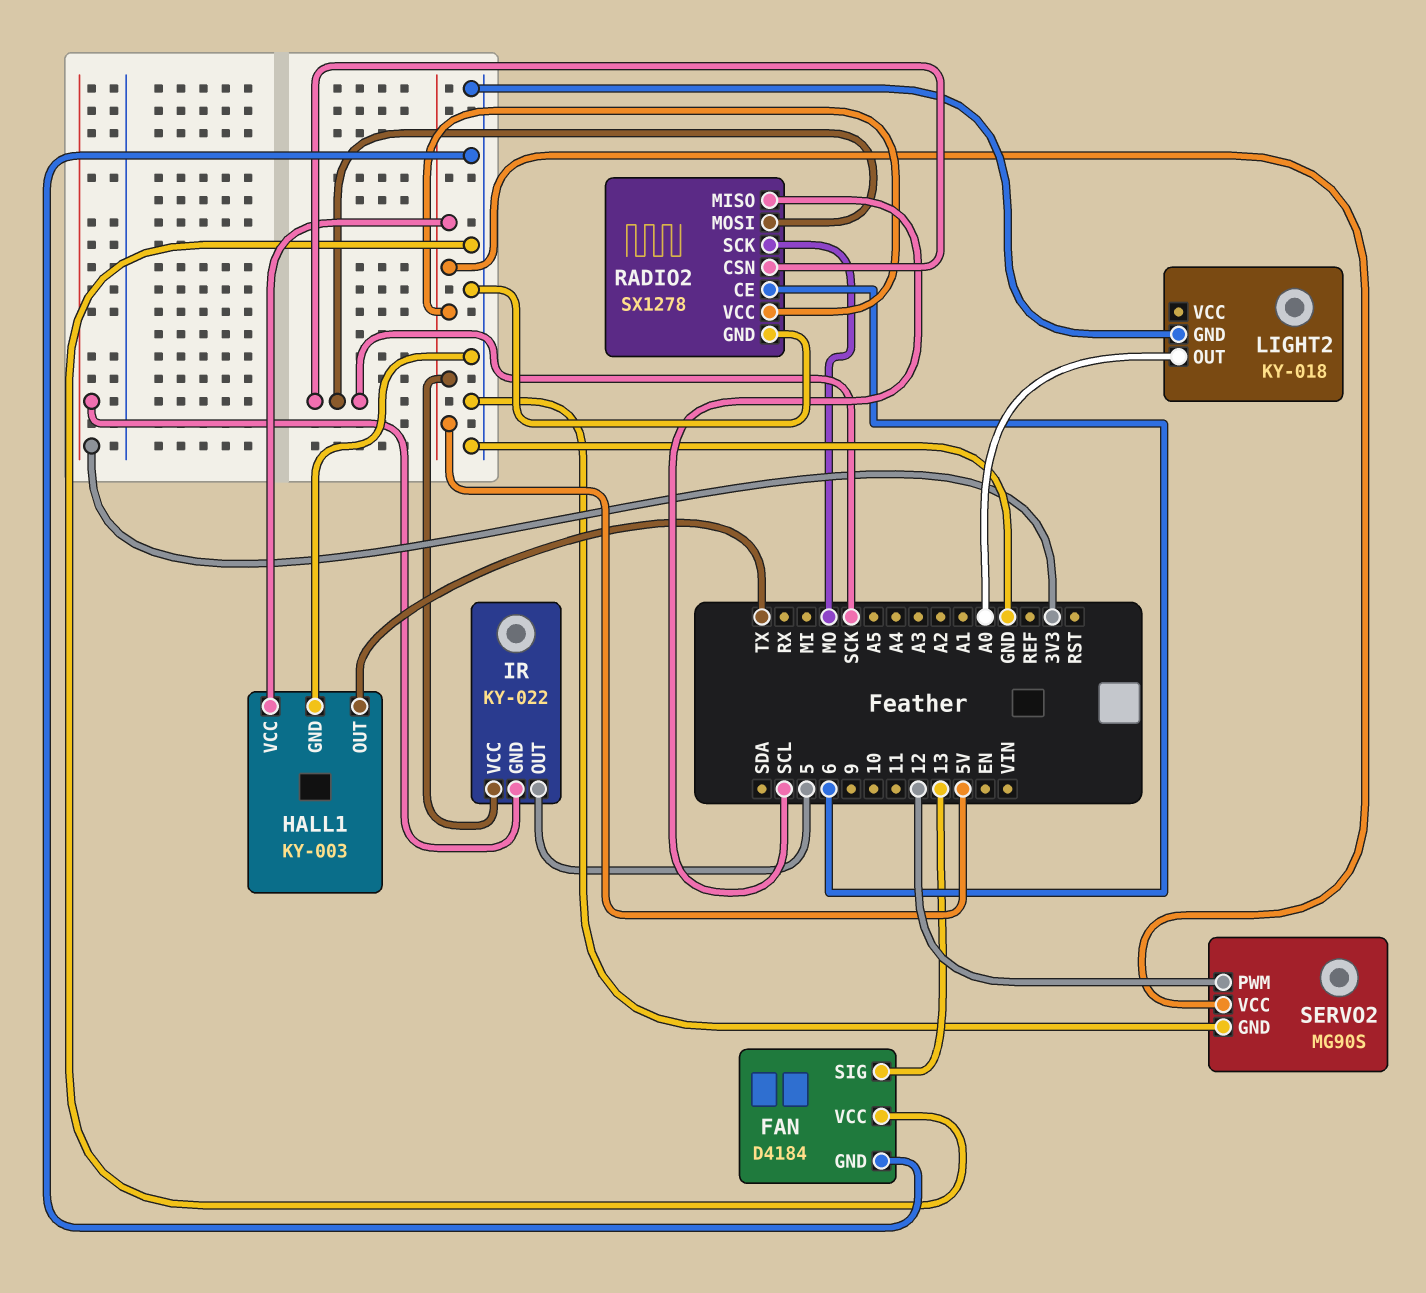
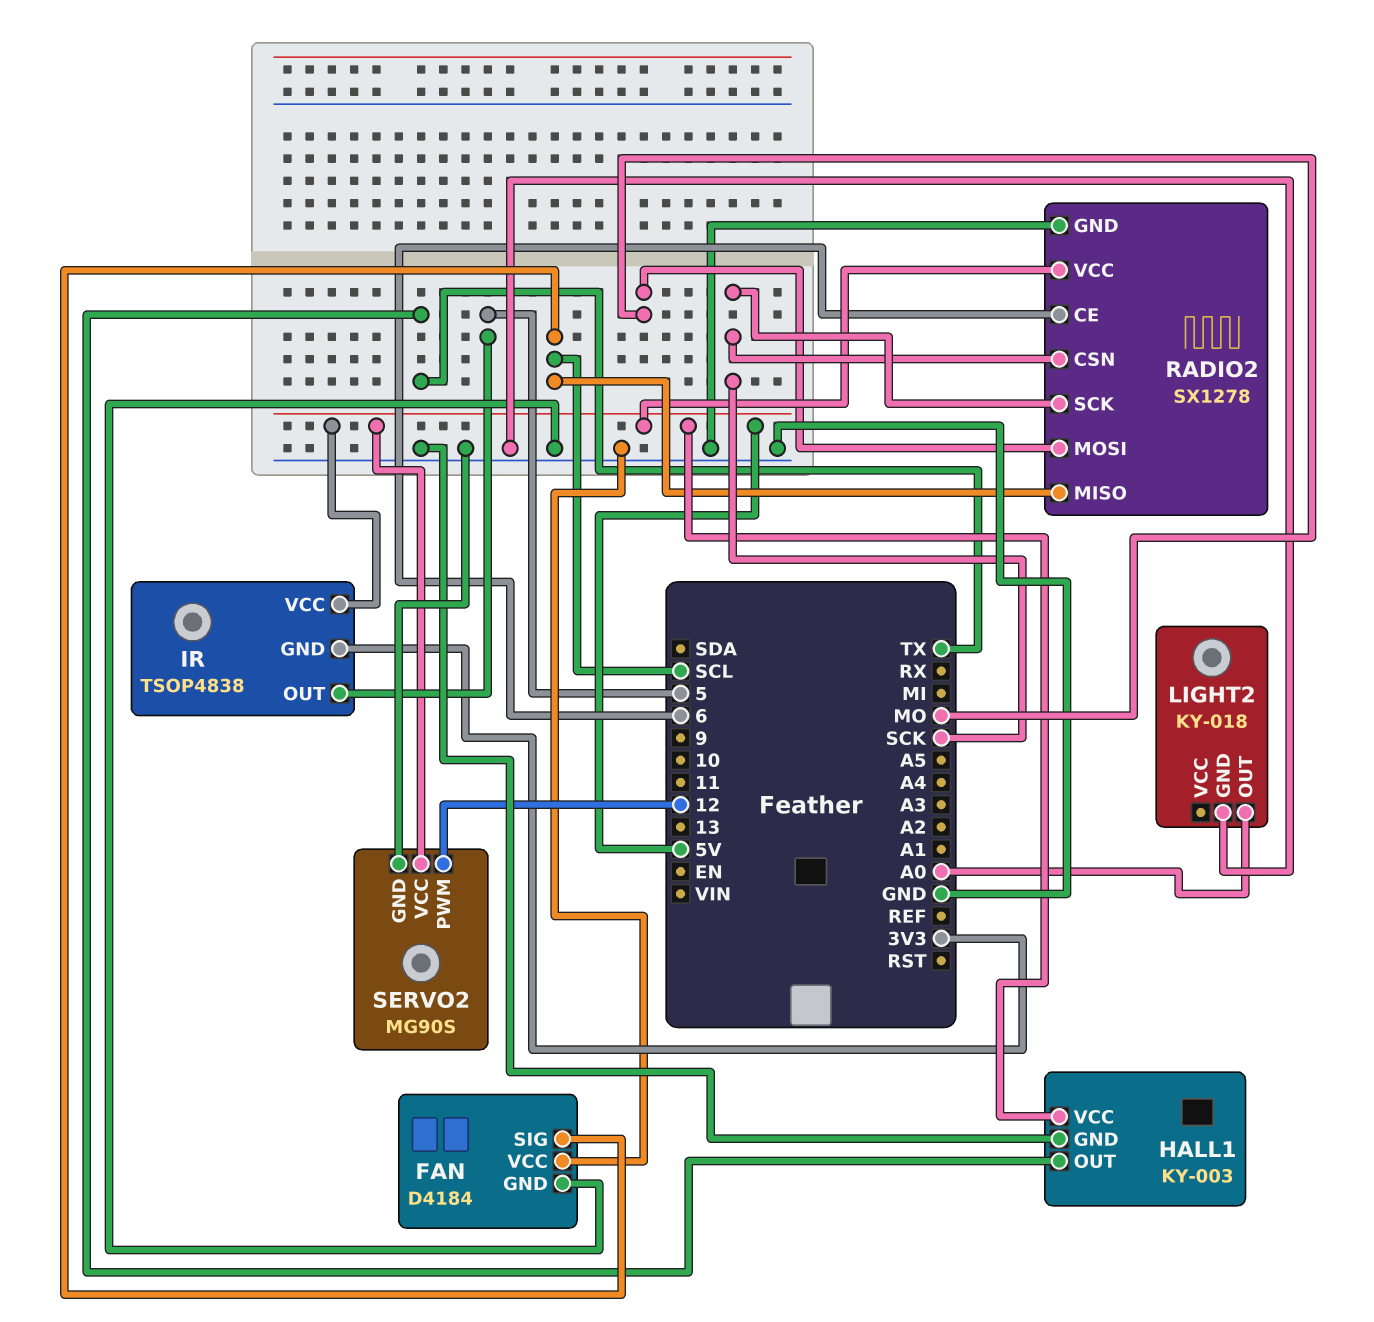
FAN pin SIG: 13 -> SCL
IR: KY-022 -> TSOP4838
RADIO2 pin MOSI: SCK -> MO
RADIO2 pin SCK: MO -> SCK

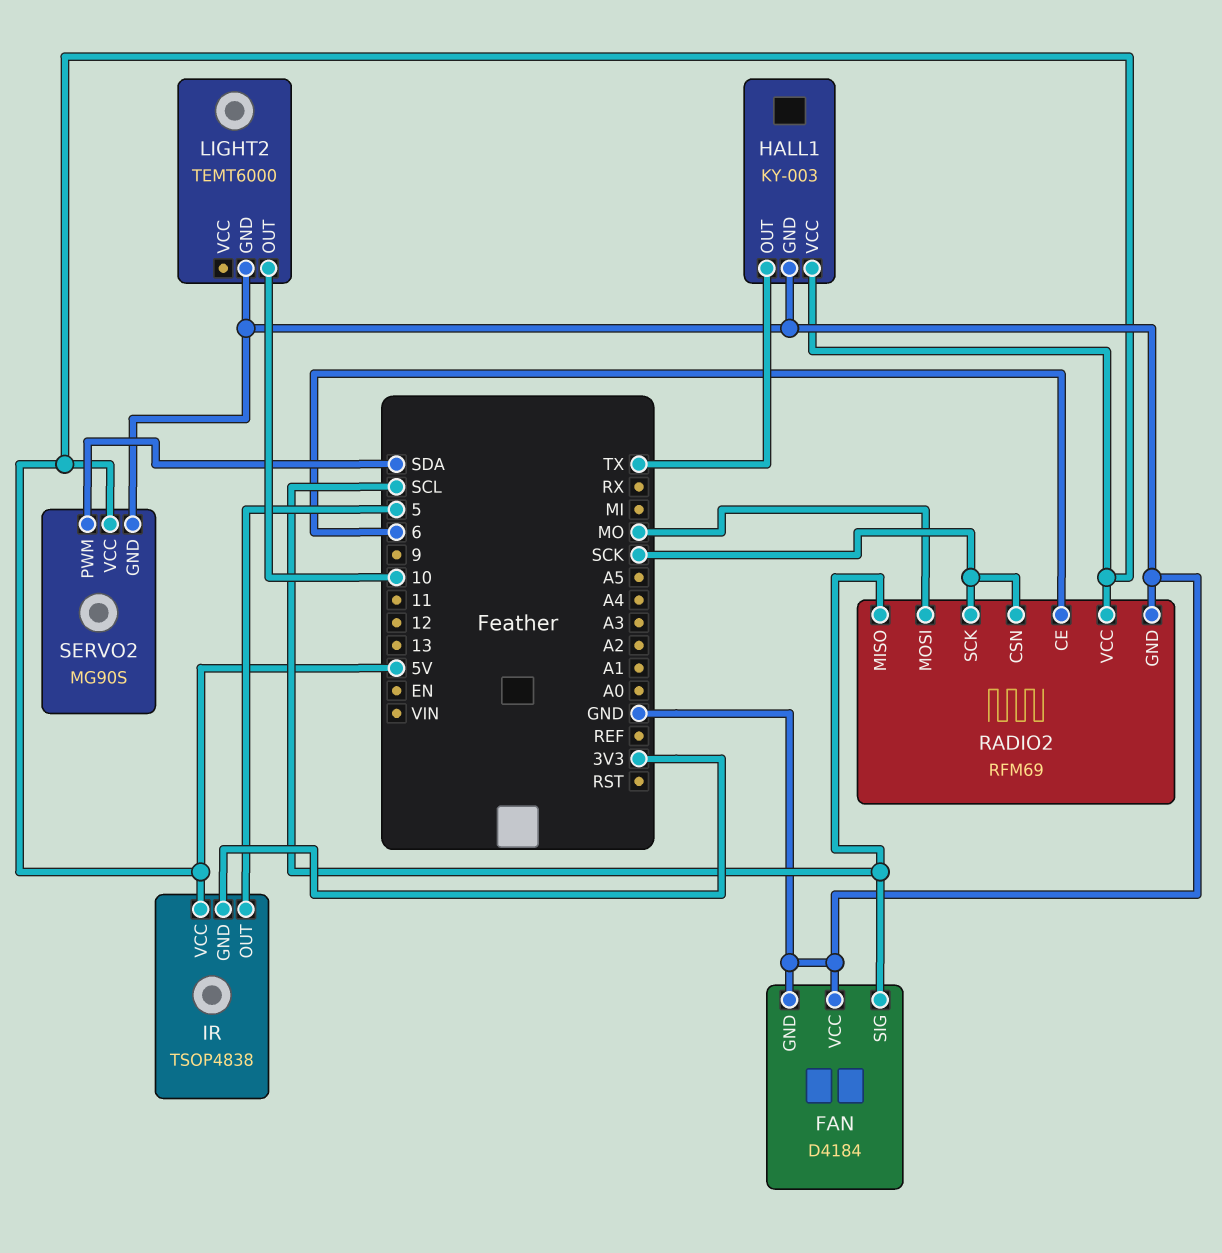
LIGHT2: KY-018 -> TEMT6000
LIGHT2 pin OUT: A0 -> 10
RADIO2: SX1278 -> RFM69
SERVO2 pin PWM: 12 -> SDA

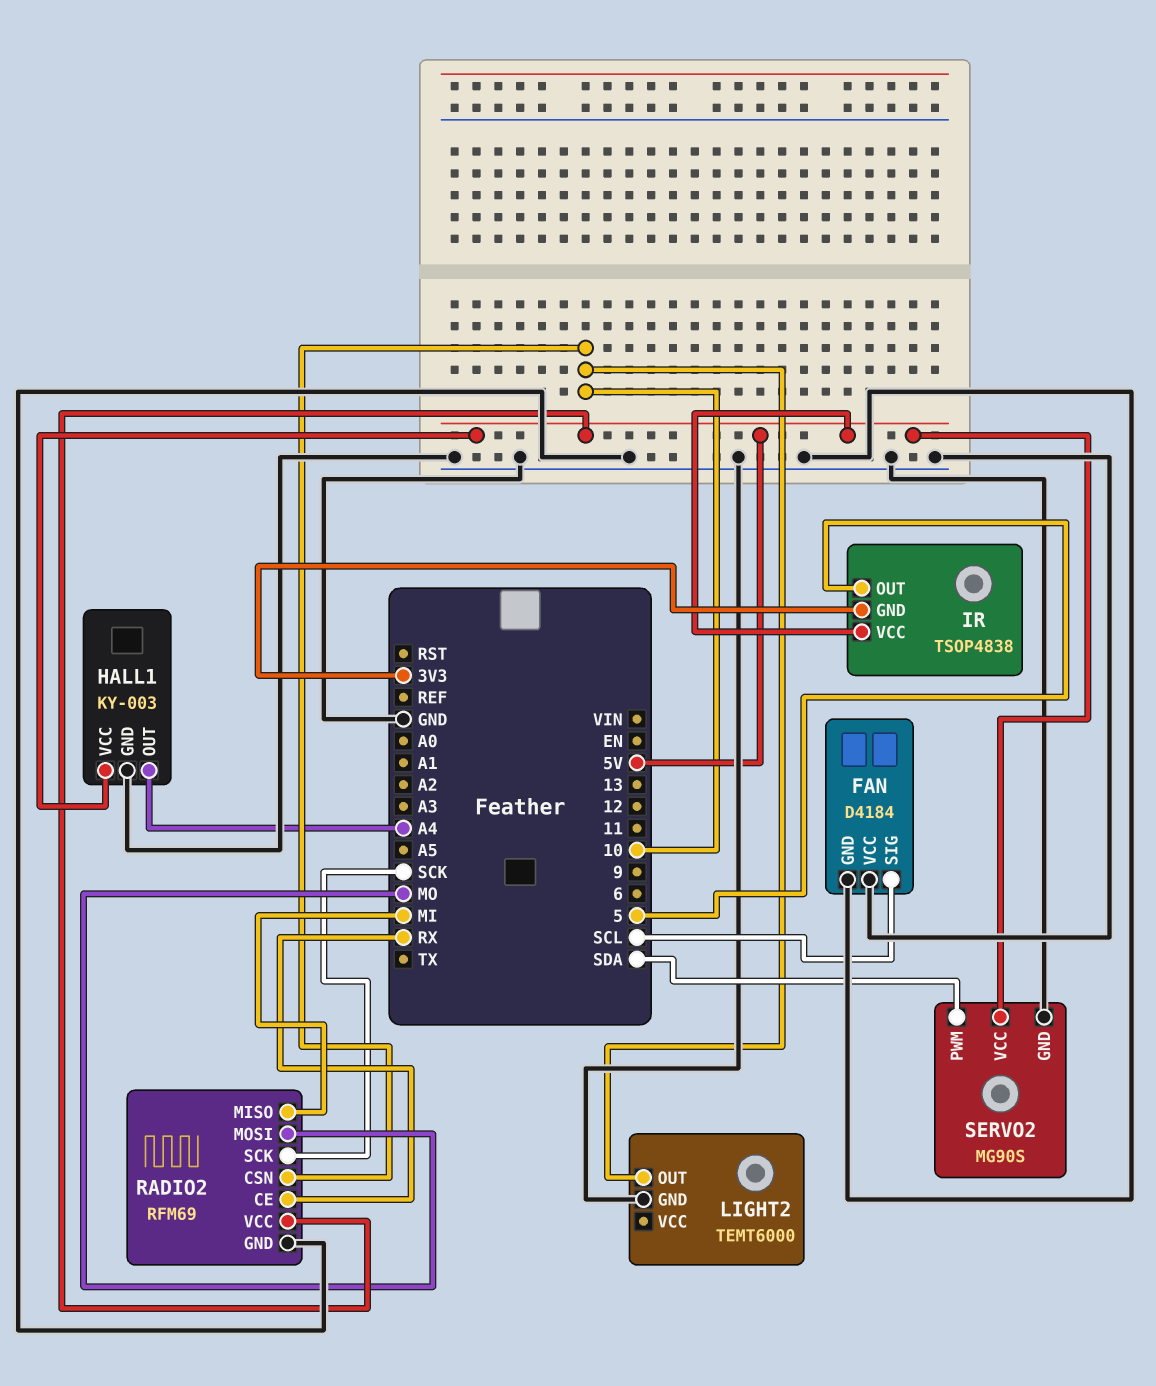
HALL1 pin OUT: TX -> A4
RADIO2 pin CE: 6 -> RX
RADIO2 pin CSN: SCK -> 10
RADIO2 pin MISO: SCL -> MI

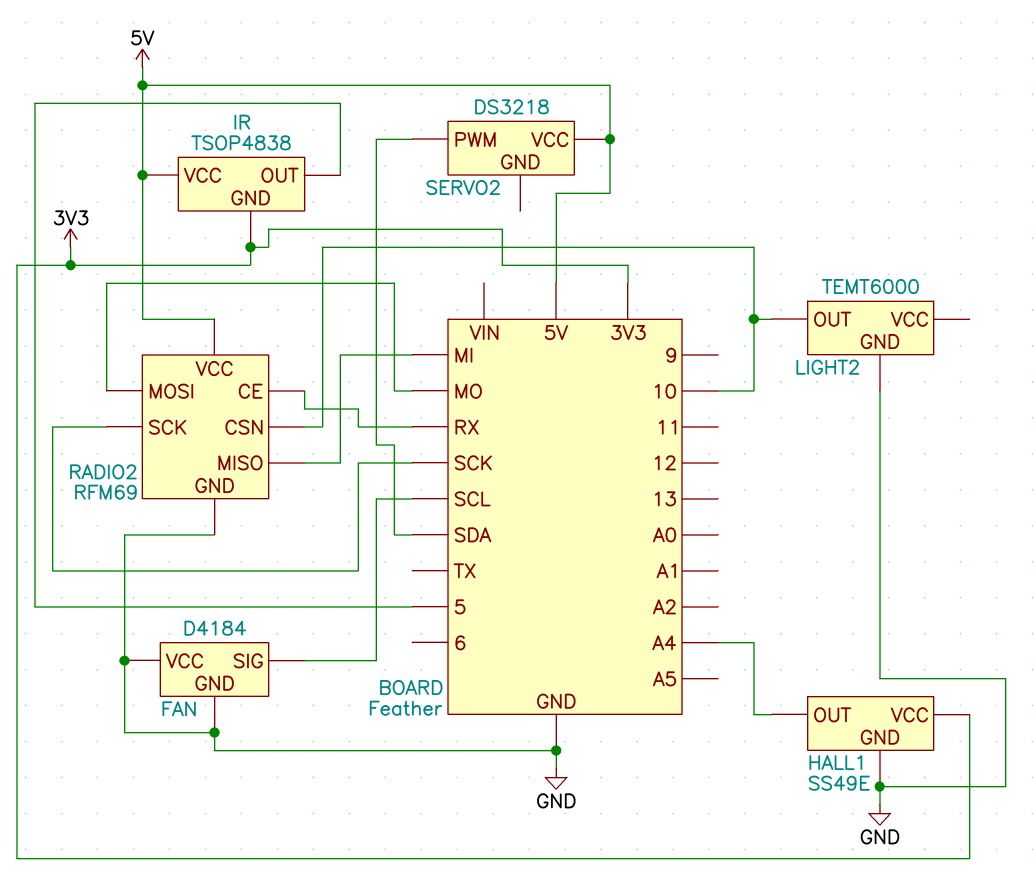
HALL1: KY-003 -> SS49E
HALL1 pin VCC: 5V -> 3V3
SERVO2: MG90S -> DS3218
SERVO2 pin GND: GND -> none

